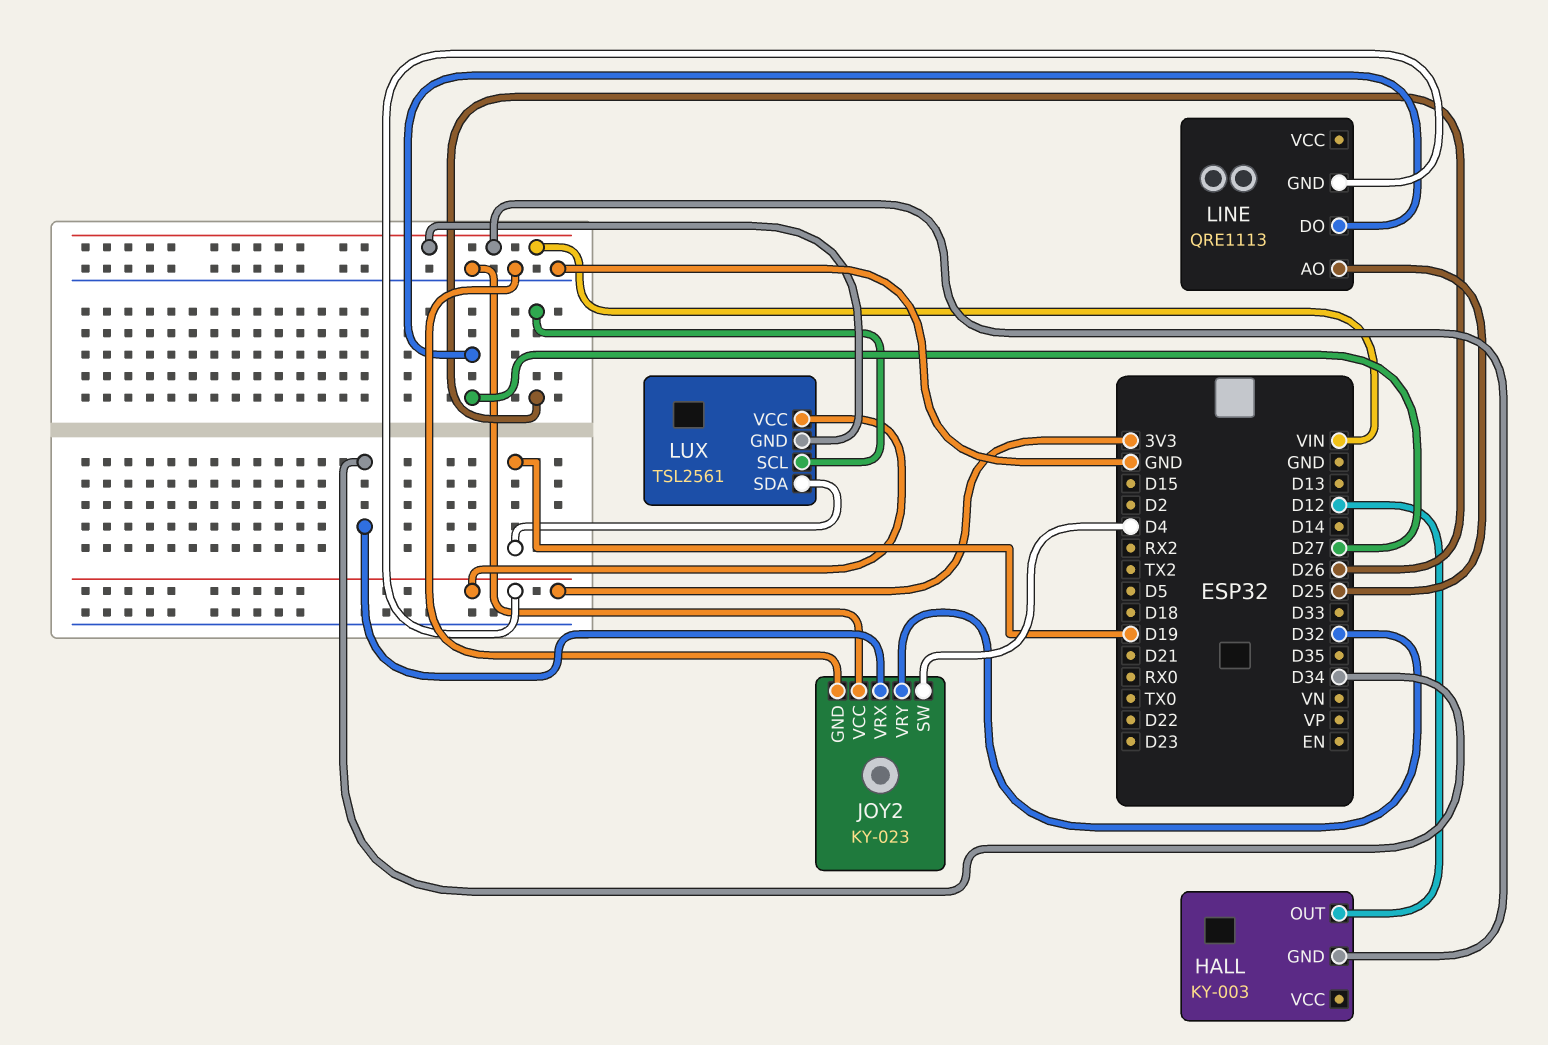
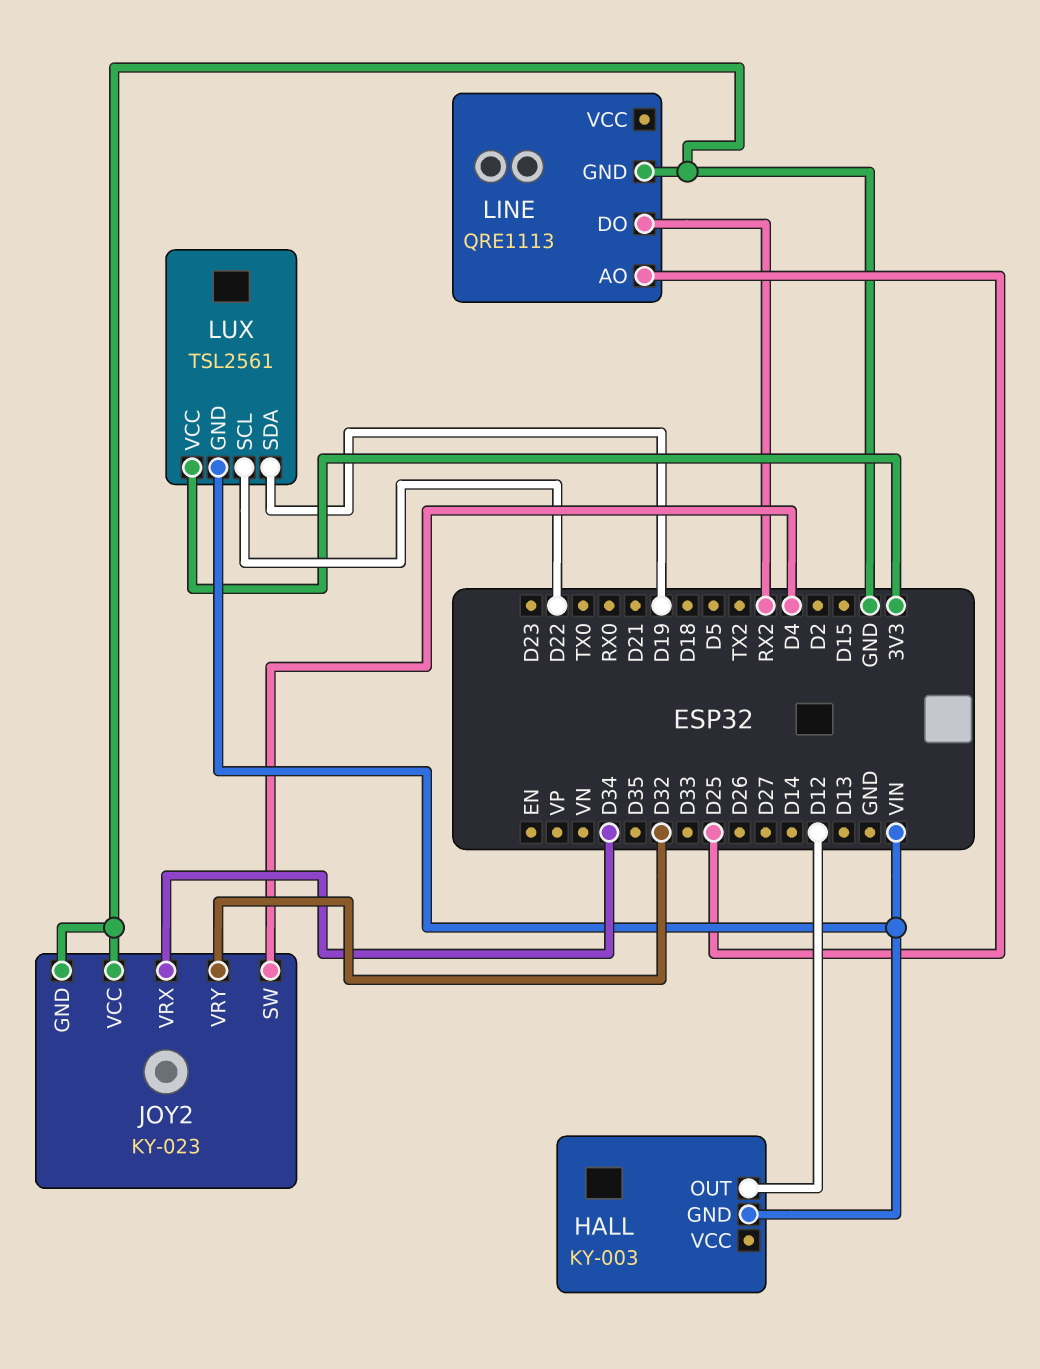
LINE pin DO: D27 -> RX2
LINE pin GND: 3V3 -> GND
LUX pin SCL: D26 -> D22

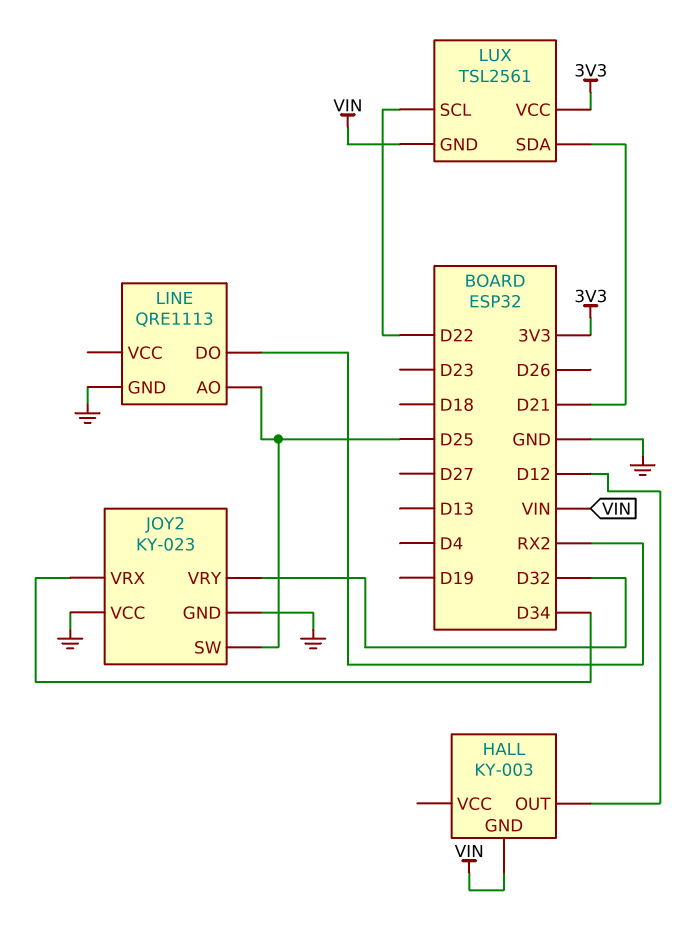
JOY2 pin SW: D4 -> D25
LUX pin SDA: D19 -> D21

